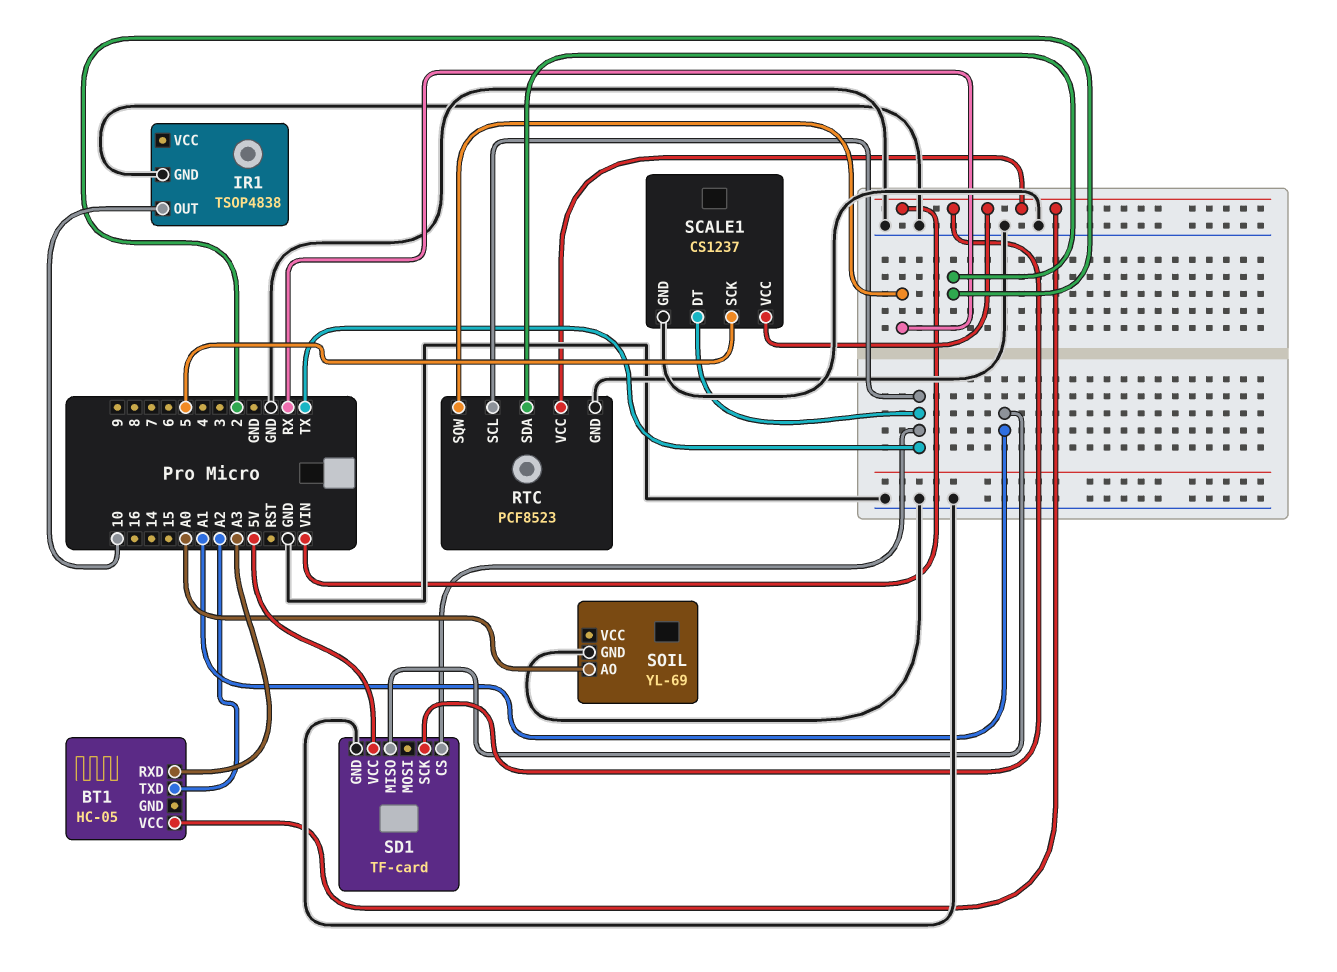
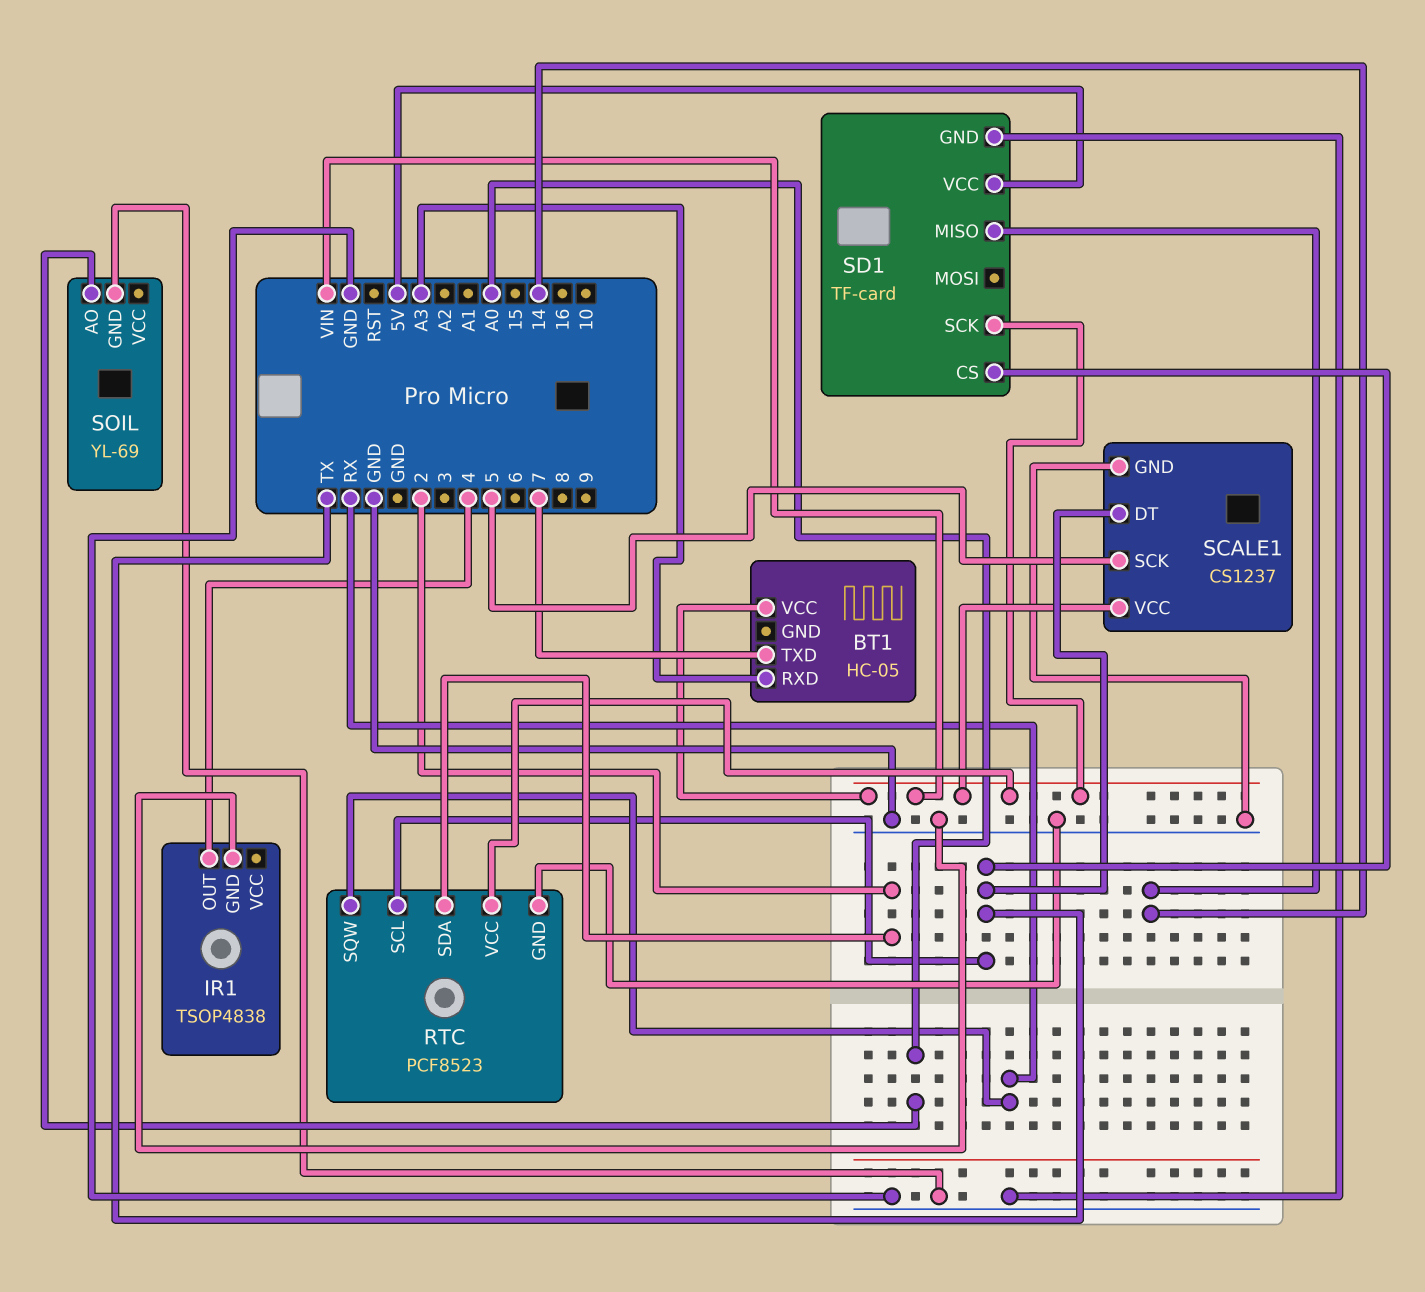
BT1 pin TXD: A2 -> 7
IR1 pin OUT: 10 -> 4
SD1 pin MISO: A1 -> 14

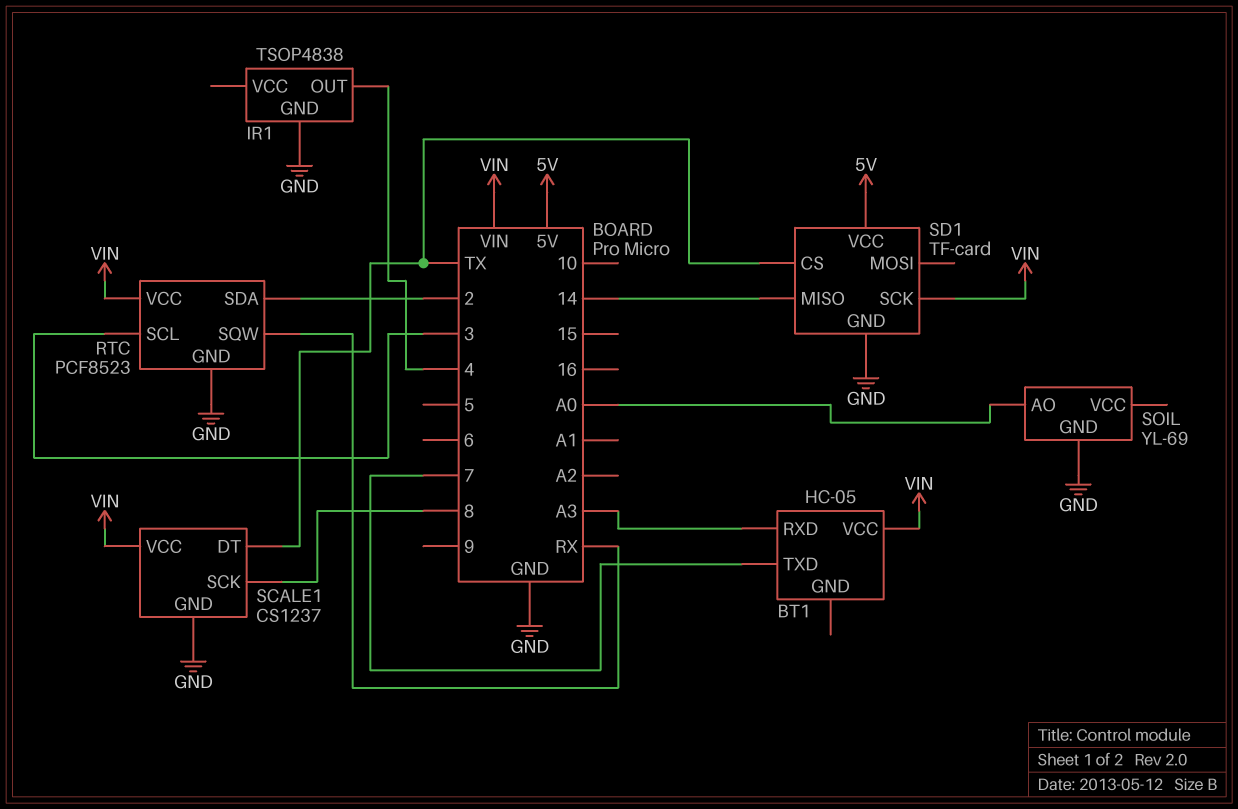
RTC pin SCL: TX -> 3
SCALE1 pin SCK: 5 -> 8

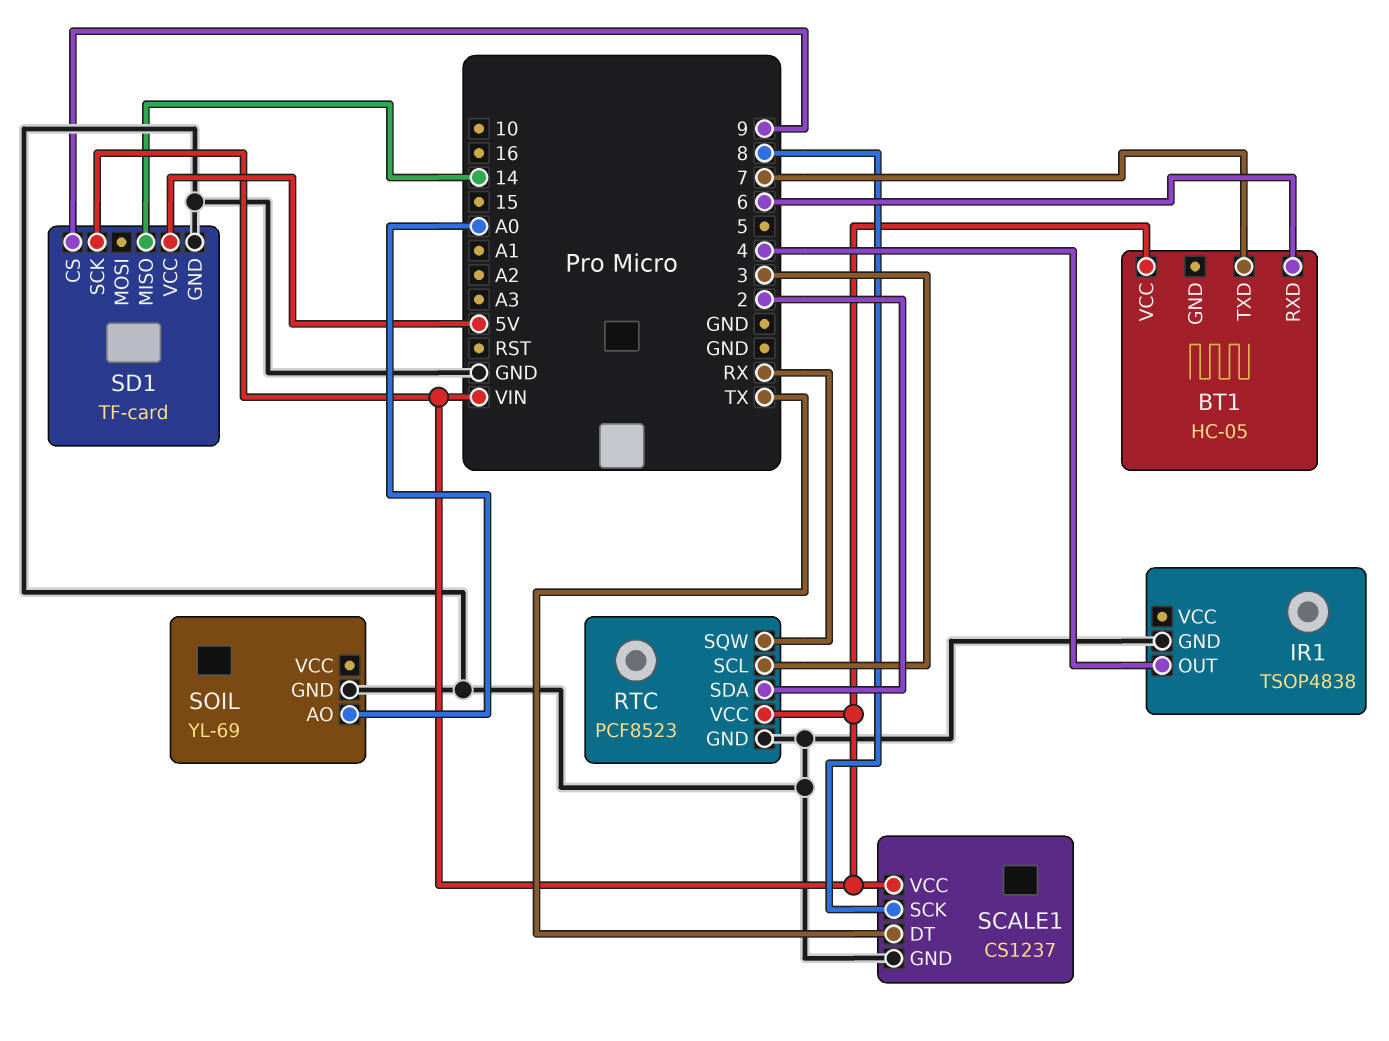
BT1 pin RXD: A3 -> 6
SD1 pin CS: TX -> 9

